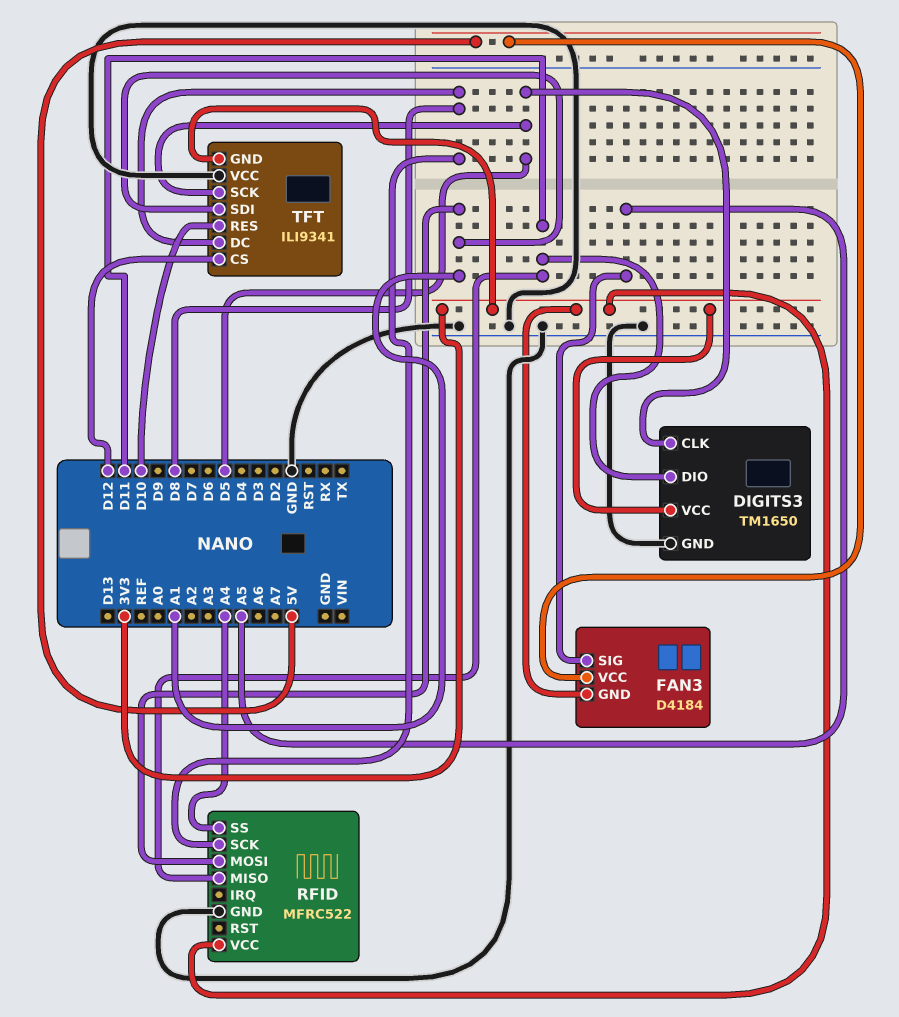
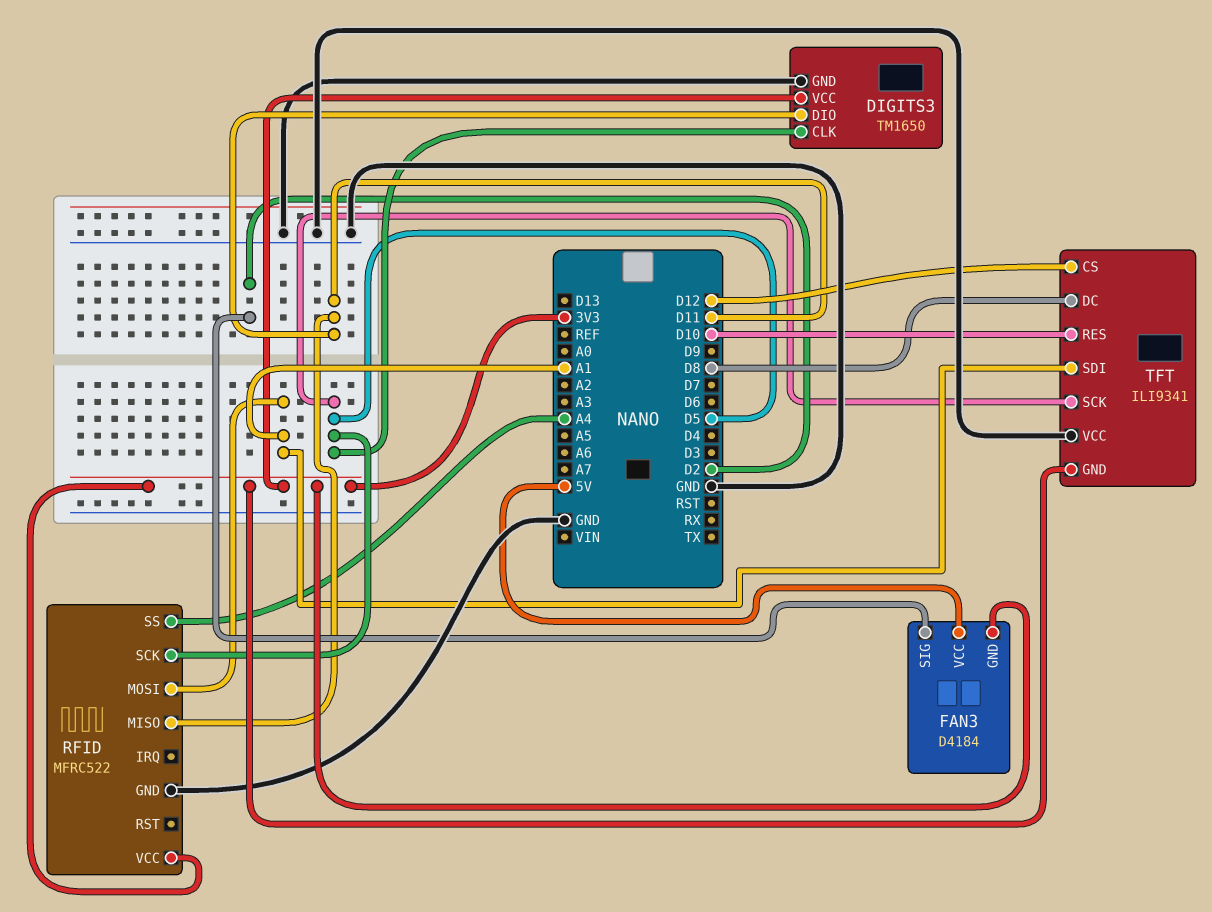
FAN3 pin SIG: A5 -> D2
RFID pin SCK: D8 -> D5

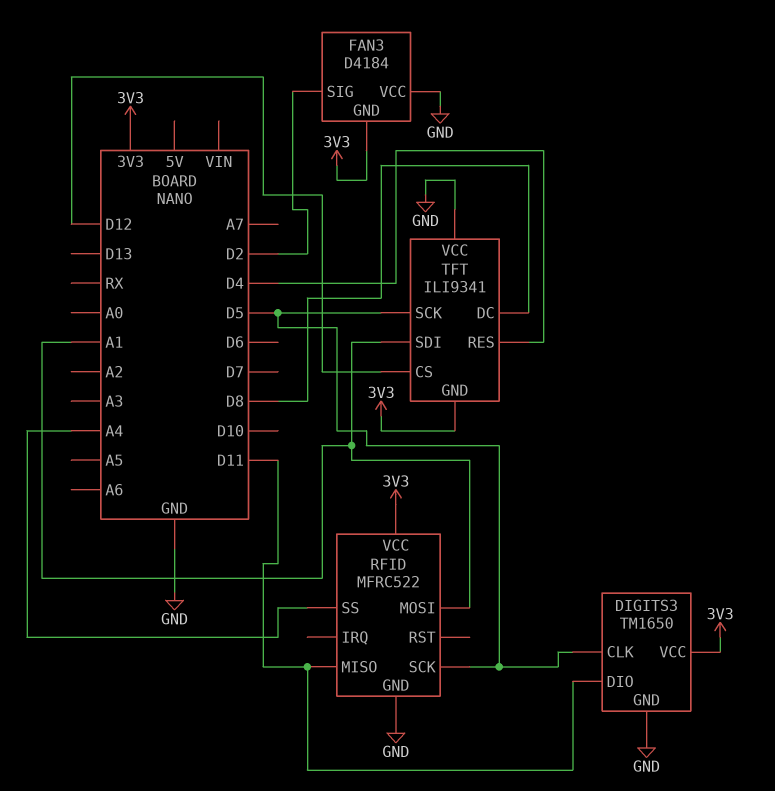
FAN3 pin VCC: 5V -> GND
TFT pin RES: D10 -> D4

